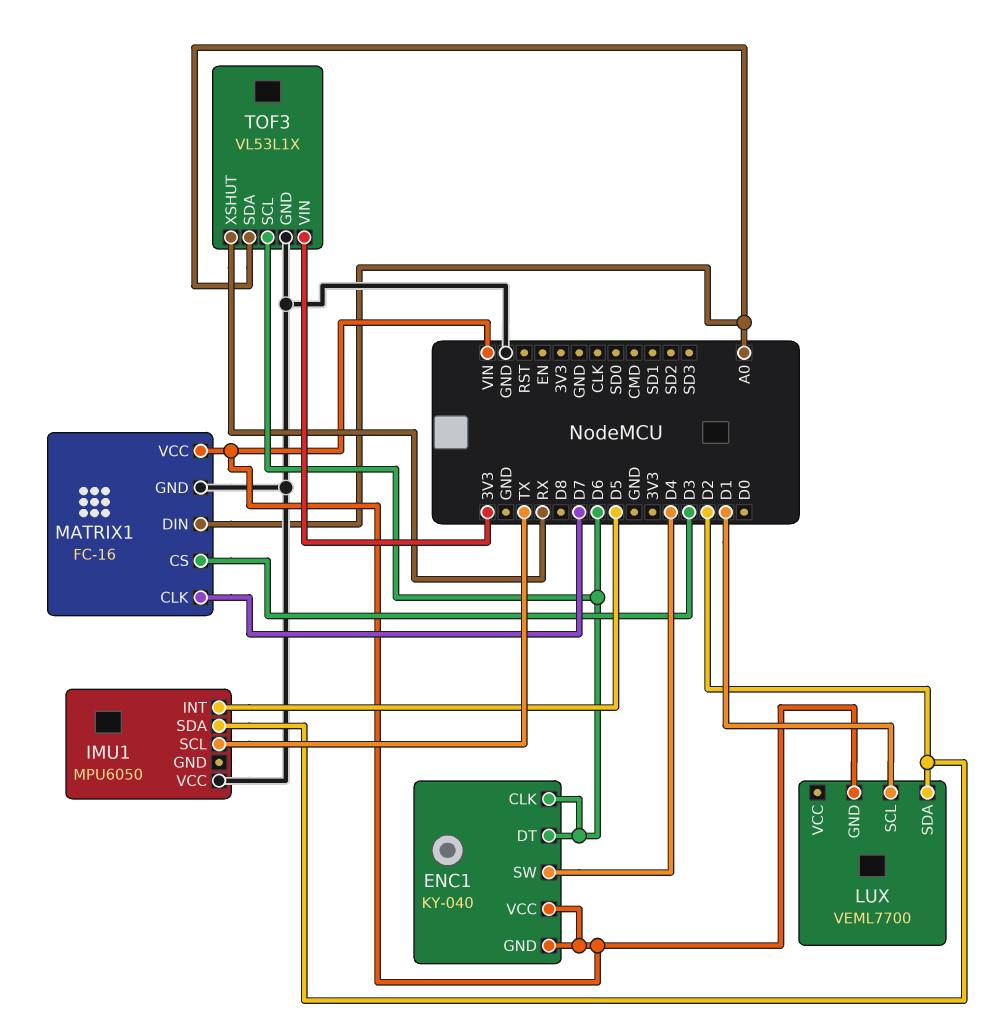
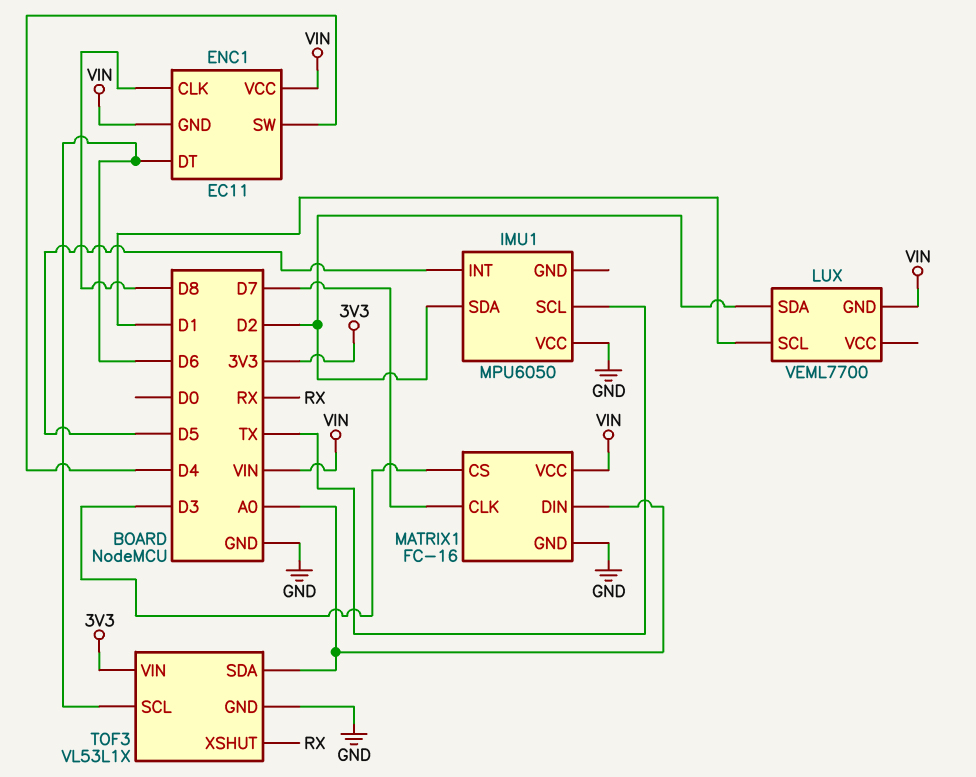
ENC1: KY-040 -> EC11
ENC1 pin CLK: D6 -> D8

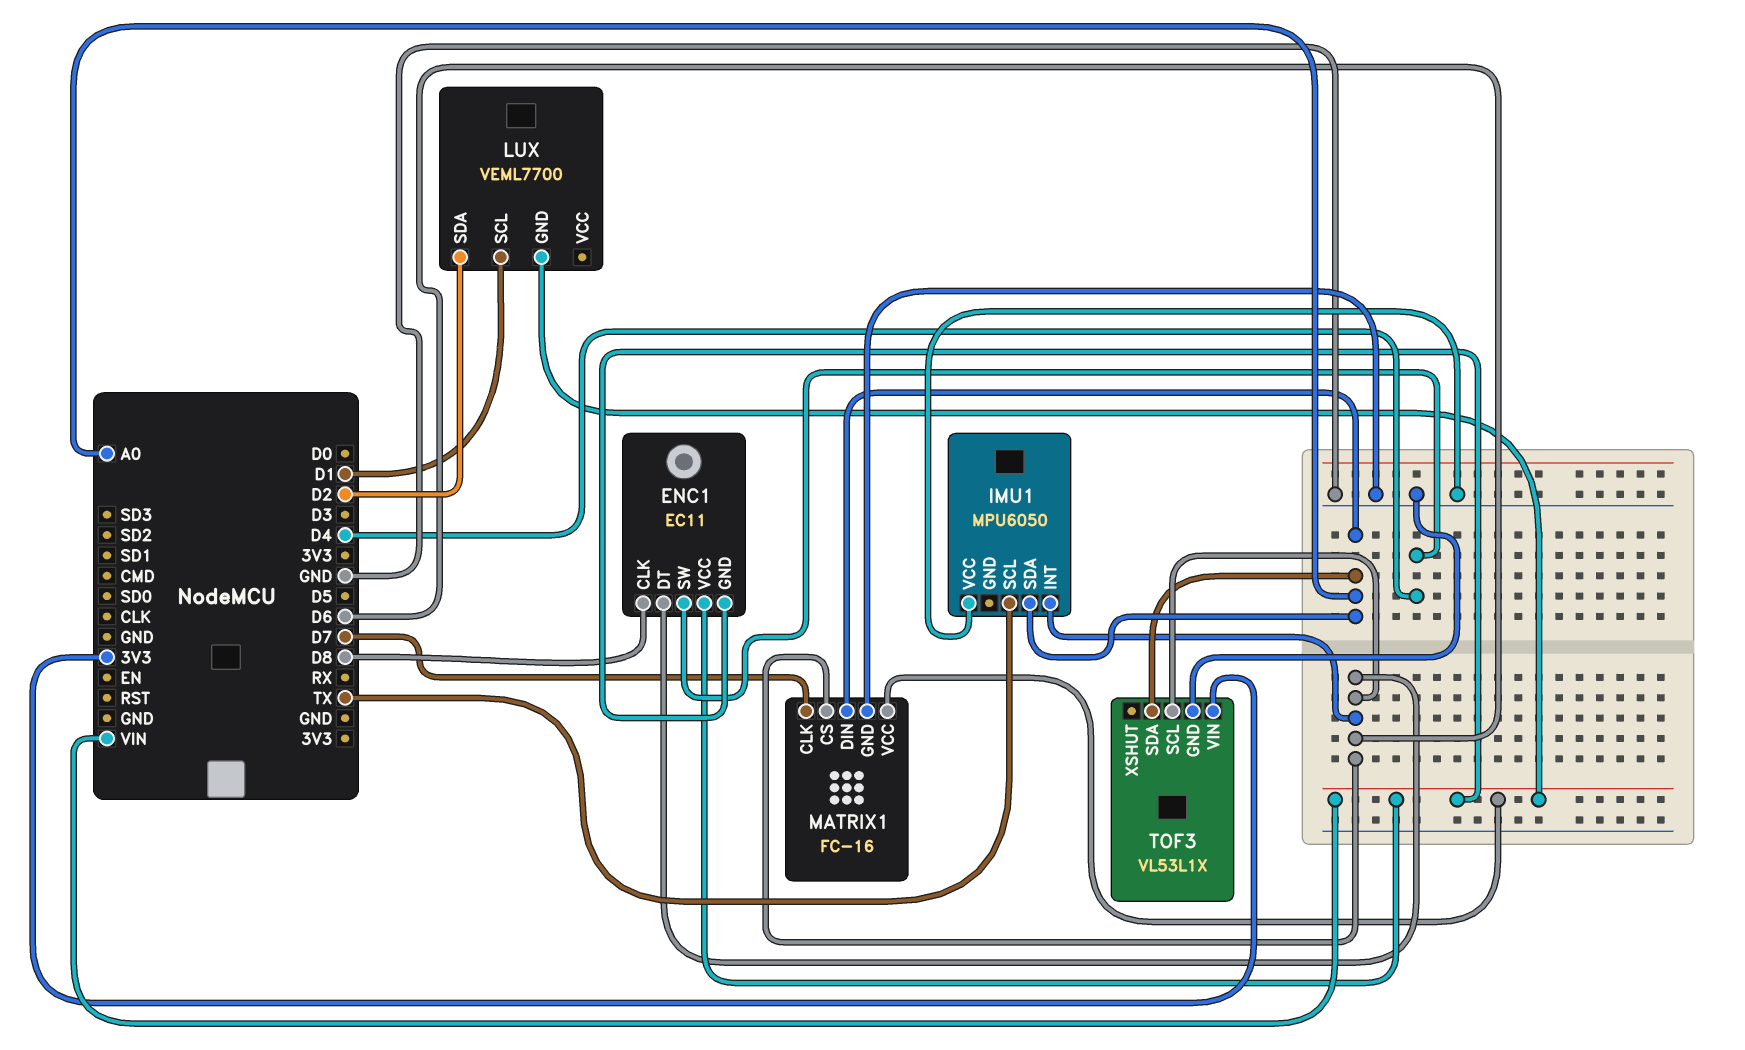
IMU1 pin INT: D5 -> D6
IMU1 pin SDA: D2 -> A0
MATRIX1 pin CS: D3 -> D6
TOF3 pin XSHUT: RX -> none

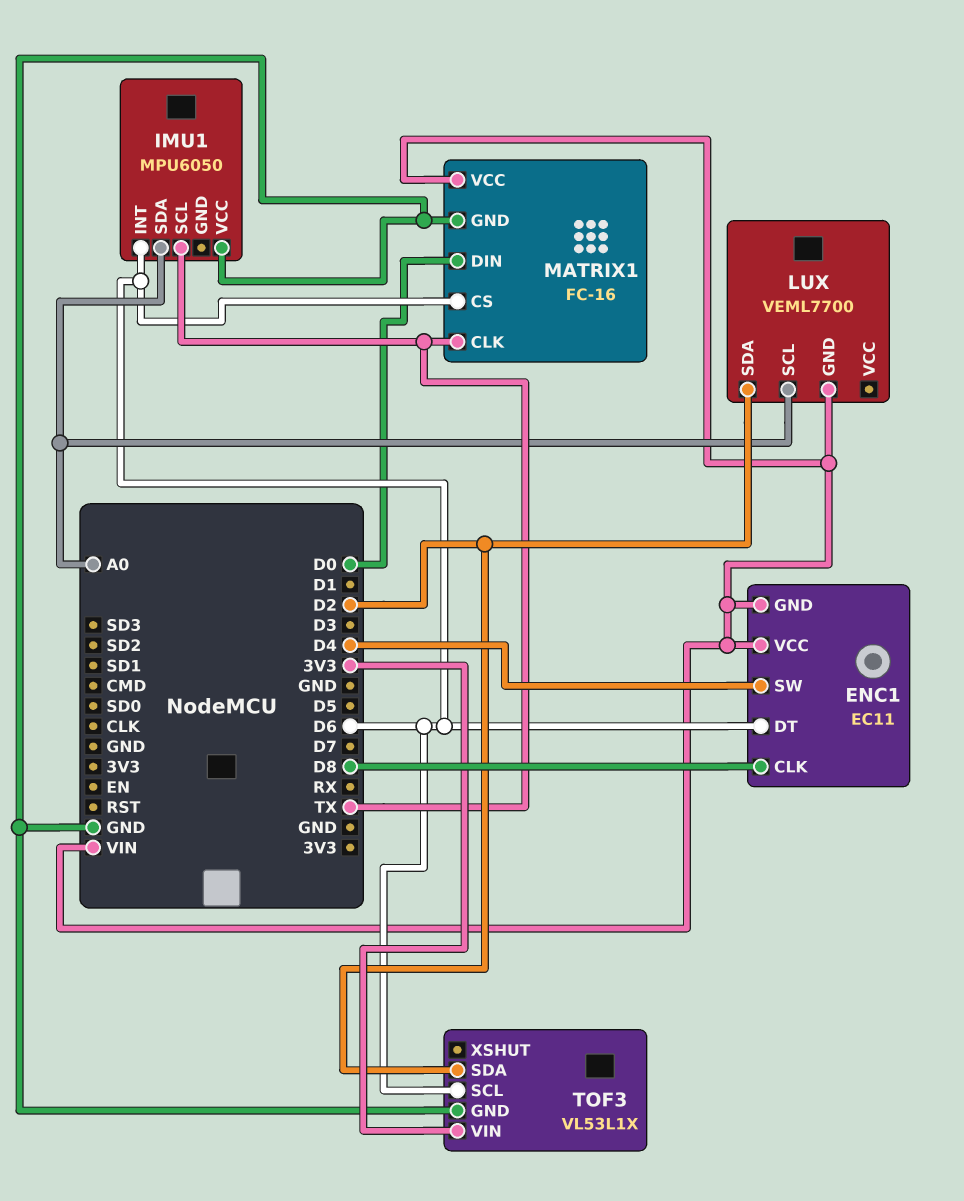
LUX pin SCL: D1 -> A0
MATRIX1 pin CLK: D7 -> TX
MATRIX1 pin DIN: A0 -> D0
TOF3 pin SDA: A0 -> D2

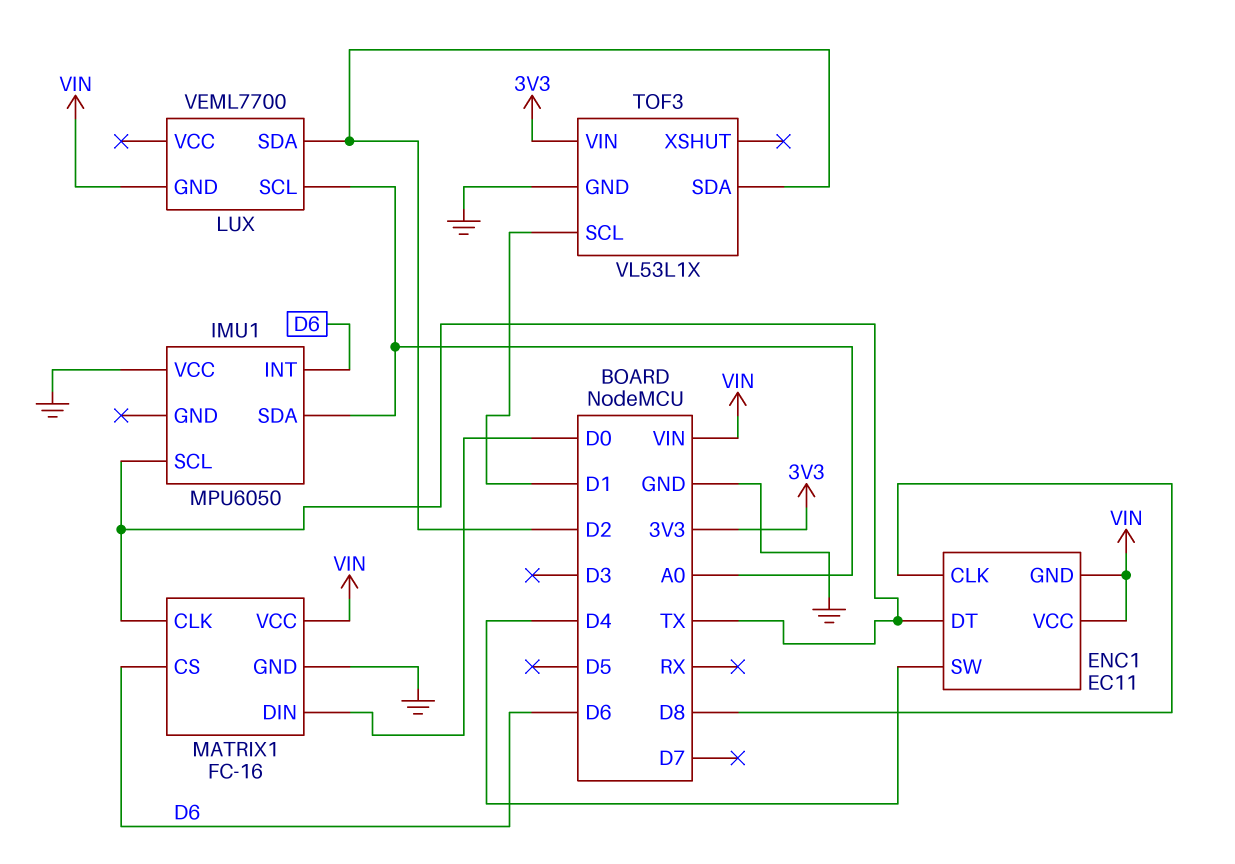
ENC1 pin DT: D6 -> TX
TOF3 pin SCL: D6 -> D1

